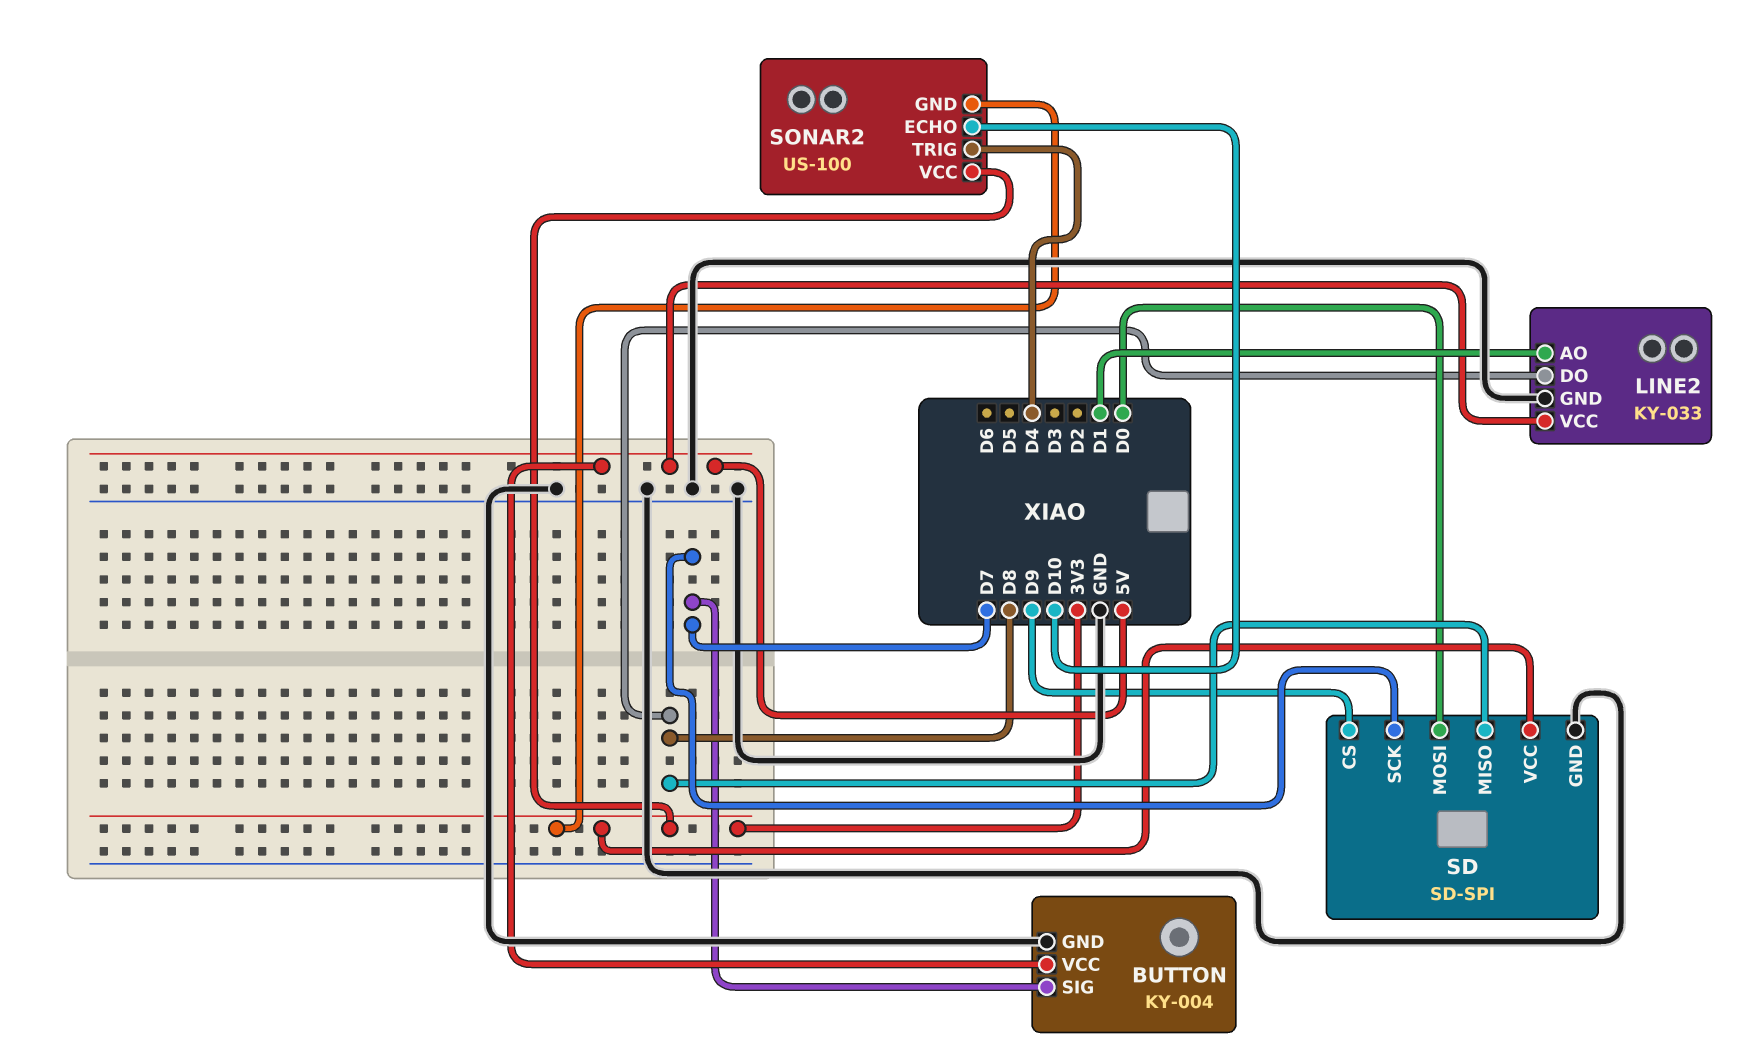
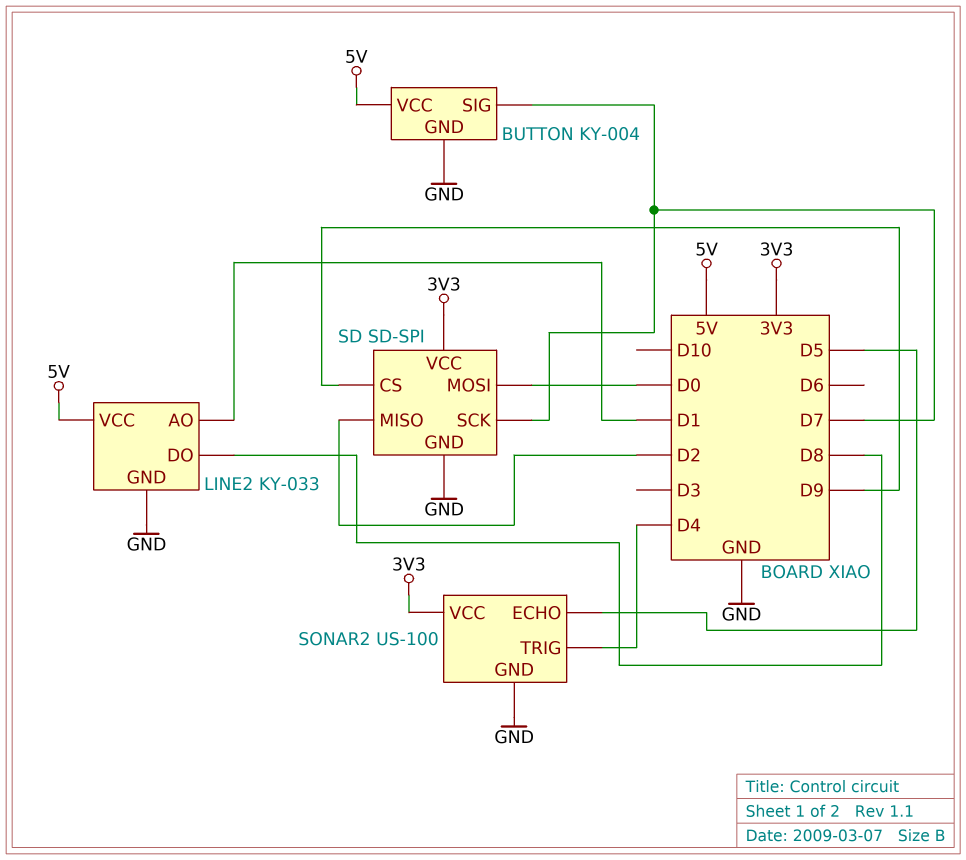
SD pin MISO: D8 -> D2
SONAR2 pin ECHO: D10 -> D5
SONAR2 pin GND: 3V3 -> GND

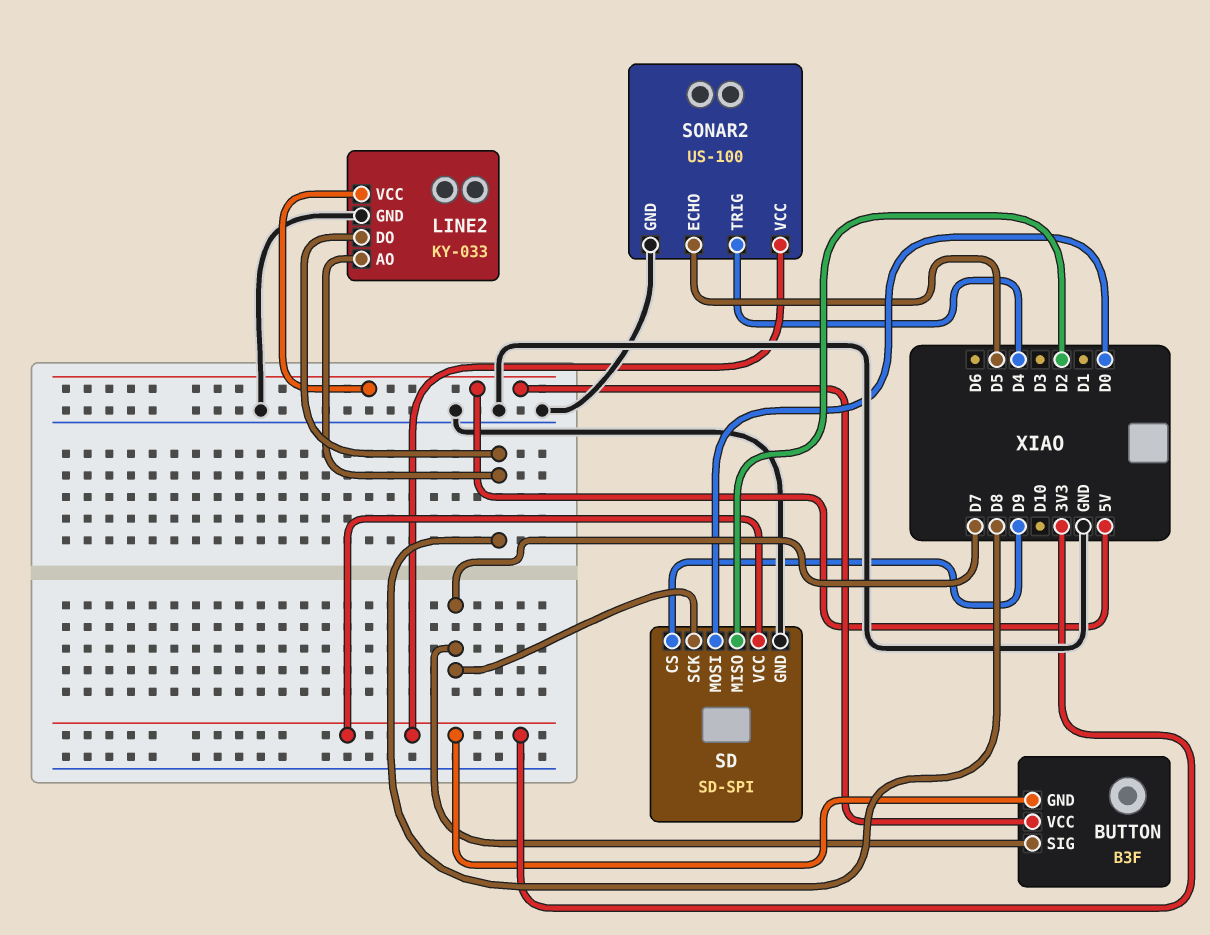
BUTTON: KY-004 -> B3F
BUTTON pin GND: GND -> 3V3
LINE2 pin AO: D1 -> D8

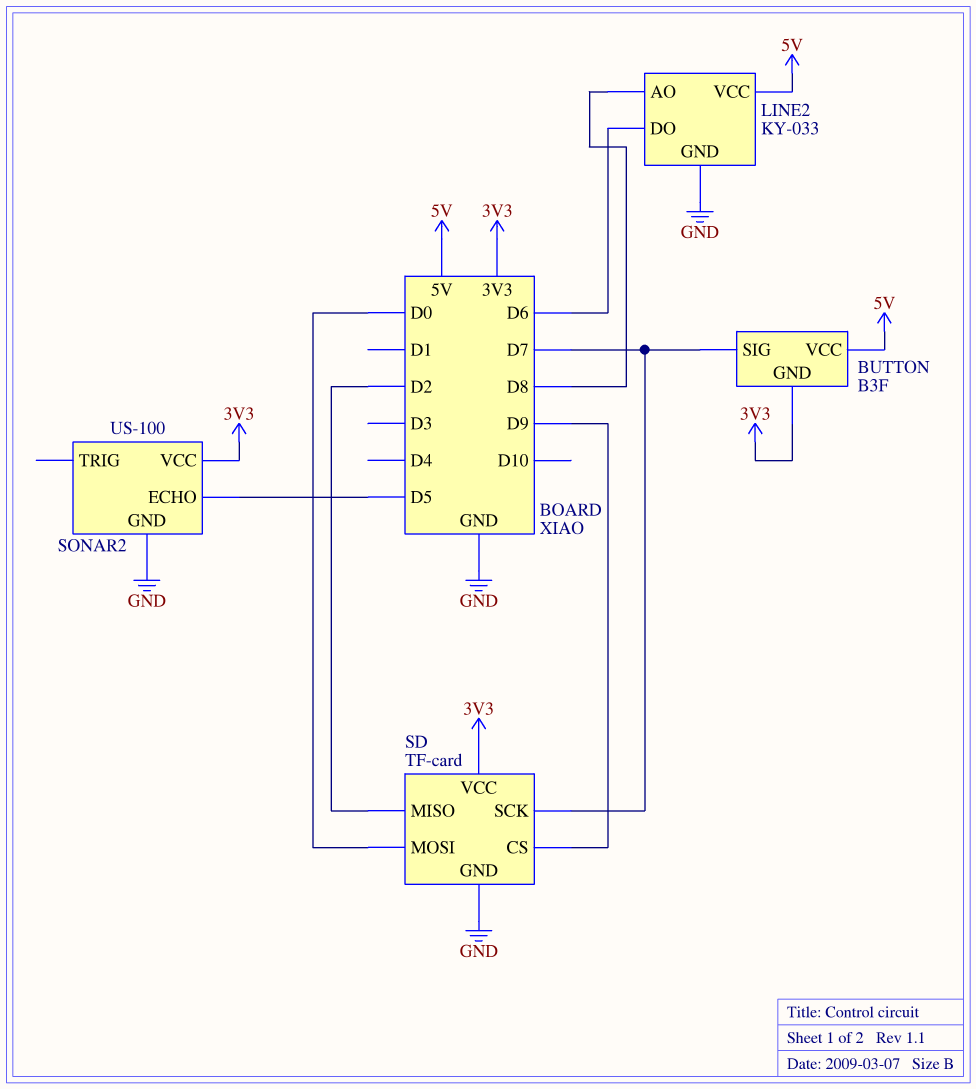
LINE2 pin DO: D8 -> D6
SD: SD-SPI -> TF-card
SONAR2 pin TRIG: D4 -> none

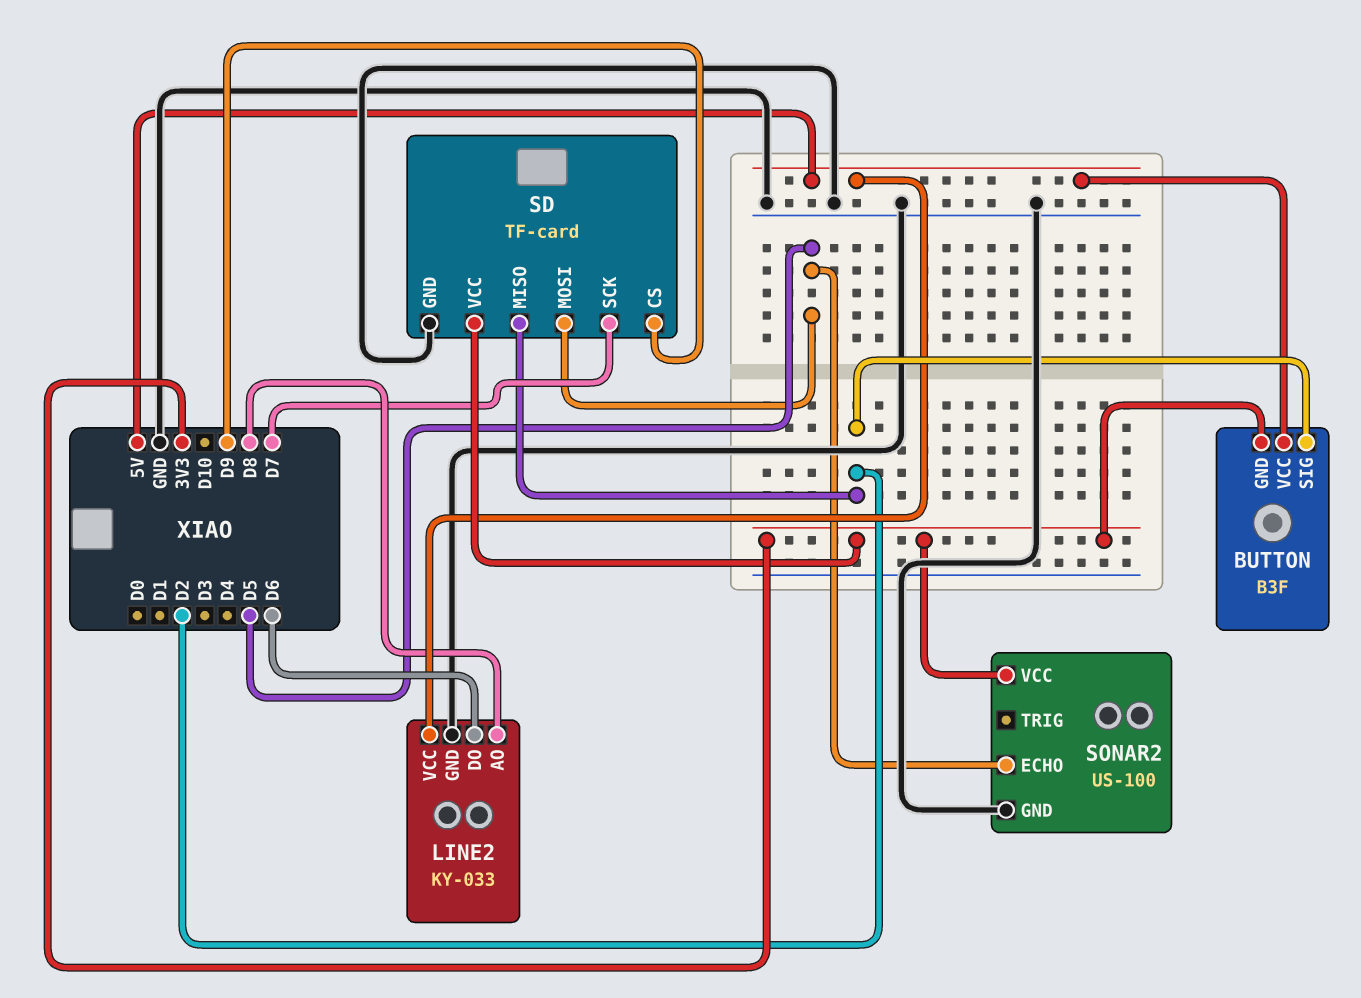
BUTTON pin SIG: D7 -> D2
SD pin MOSI: D0 -> D5

